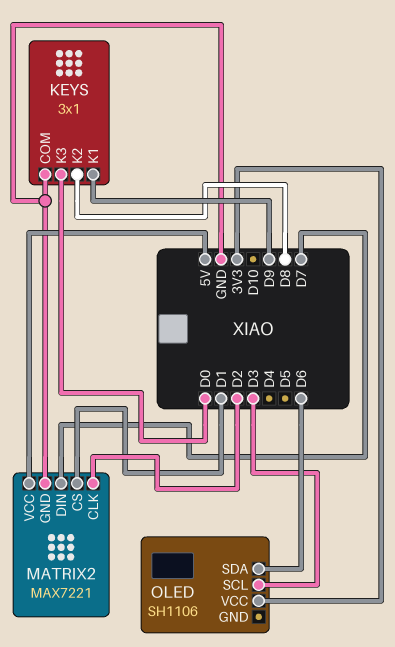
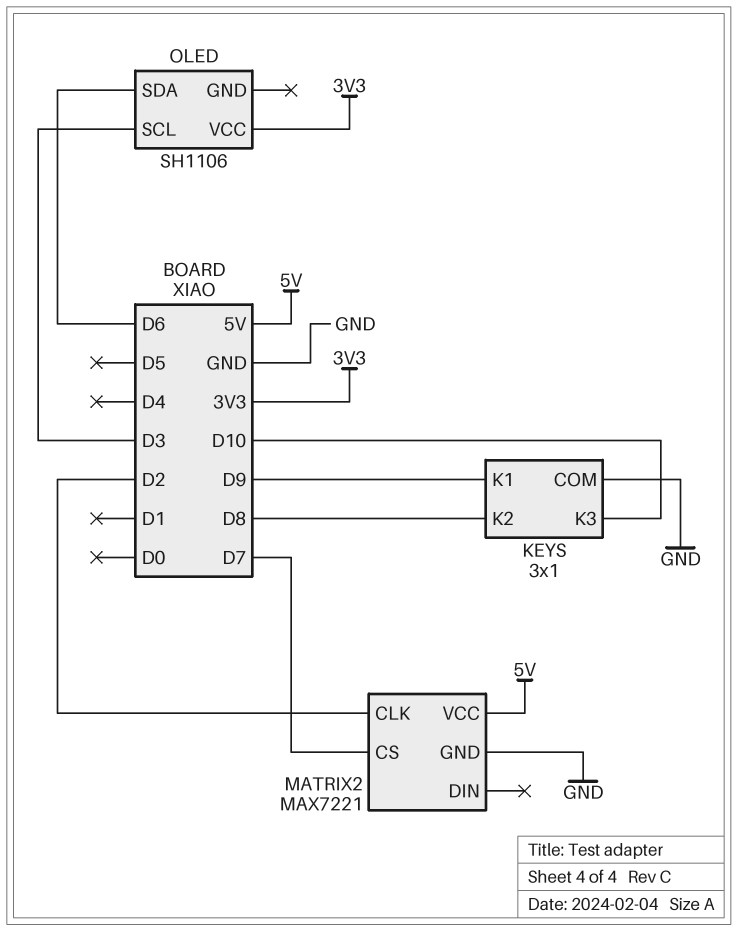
KEYS pin K3: D0 -> D10
MATRIX2 pin CS: D1 -> D7
MATRIX2 pin DIN: D7 -> none

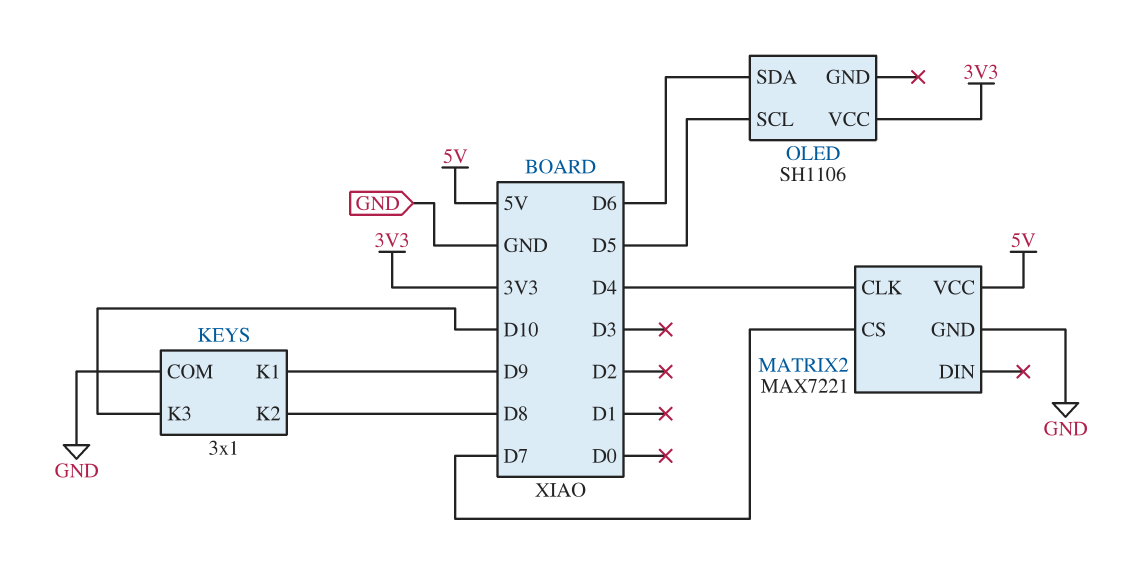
MATRIX2 pin CLK: D2 -> D4
OLED pin SCL: D3 -> D5

